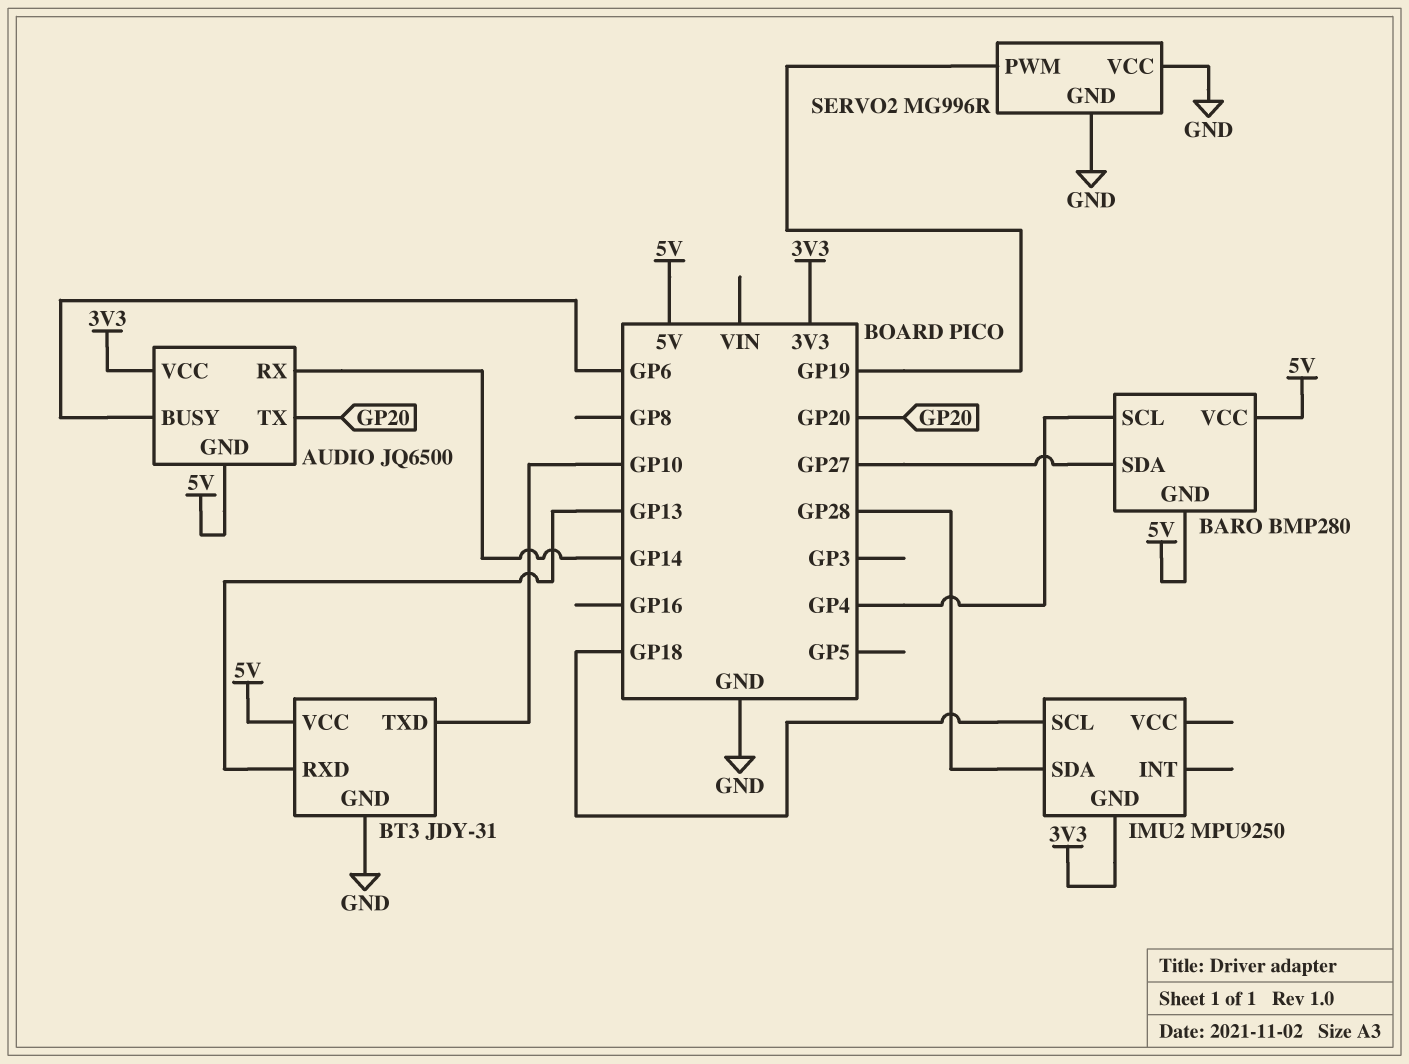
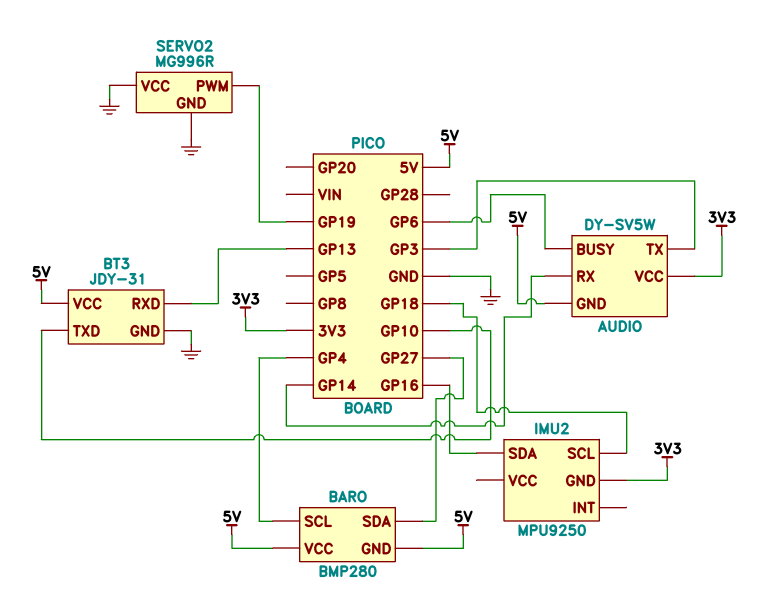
AUDIO: JQ6500 -> DY-SV5W
AUDIO pin TX: GP20 -> GP3
IMU2 pin SDA: GP28 -> GP16

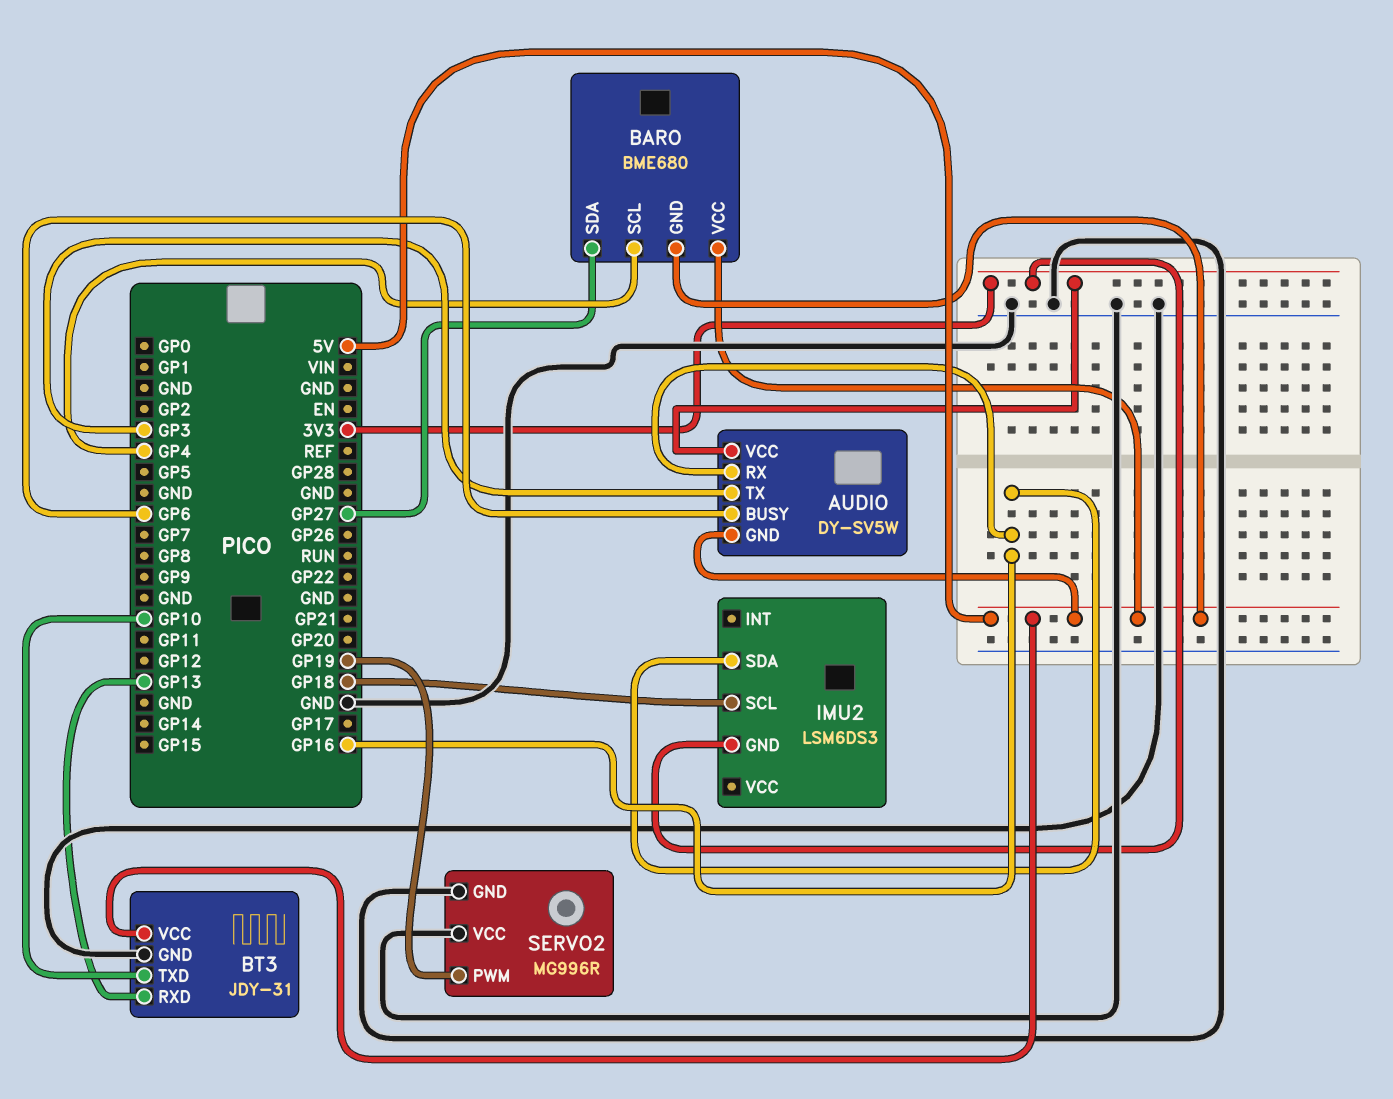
AUDIO pin RX: GP14 -> GP16
BARO: BMP280 -> BME680
IMU2: MPU9250 -> LSM6DS3

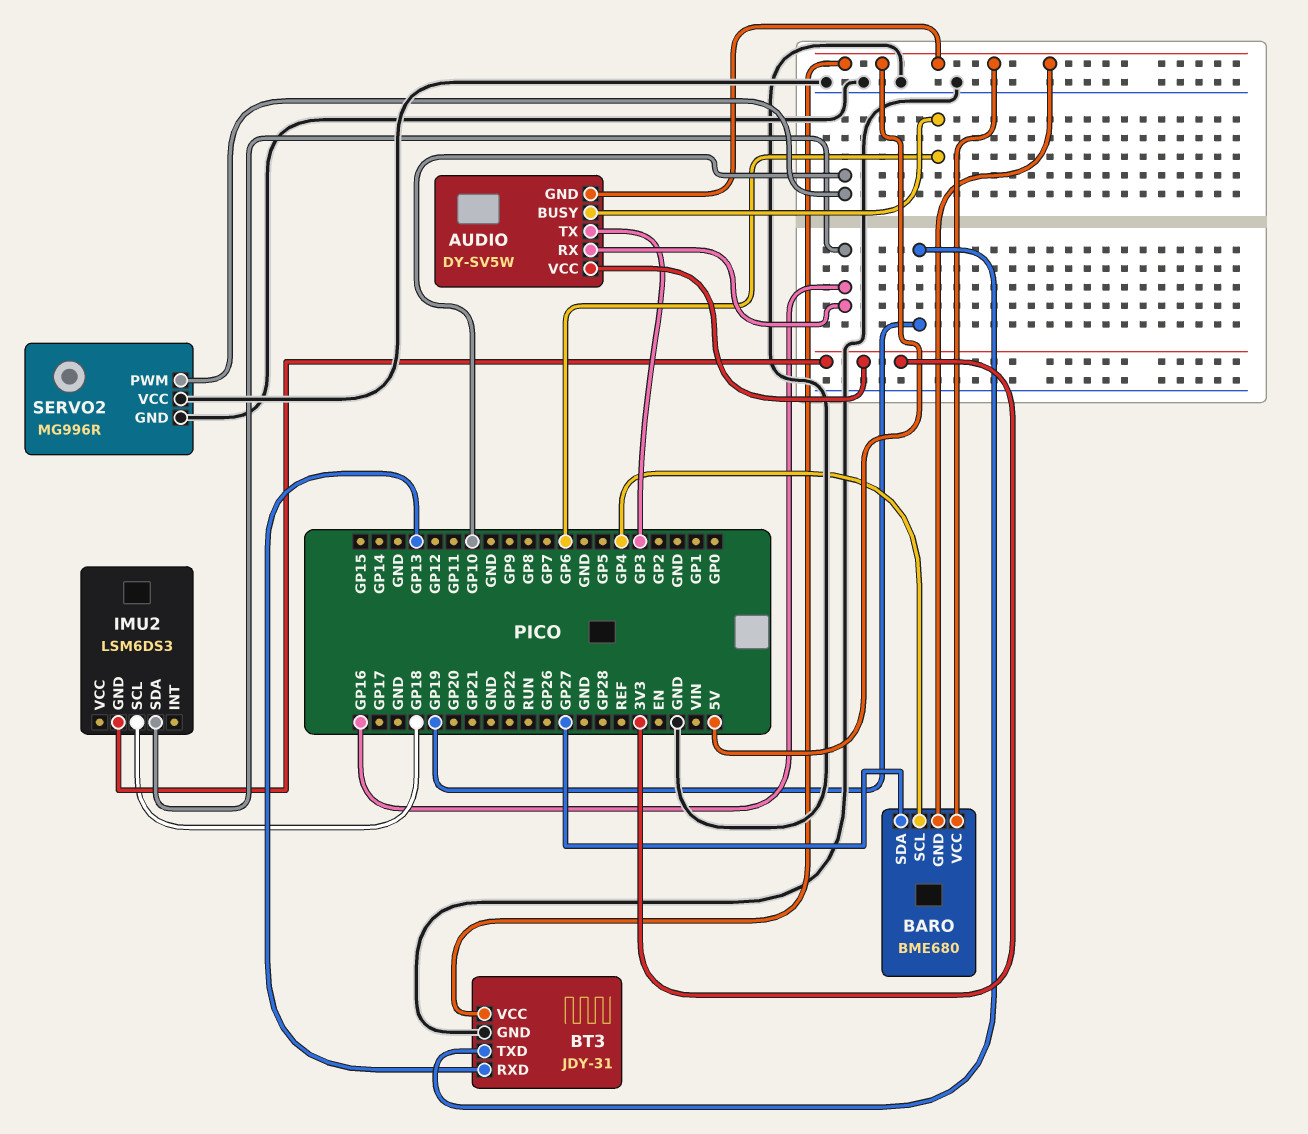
BT3 pin TXD: GP10 -> GP19
SERVO2 pin PWM: GP19 -> GP10

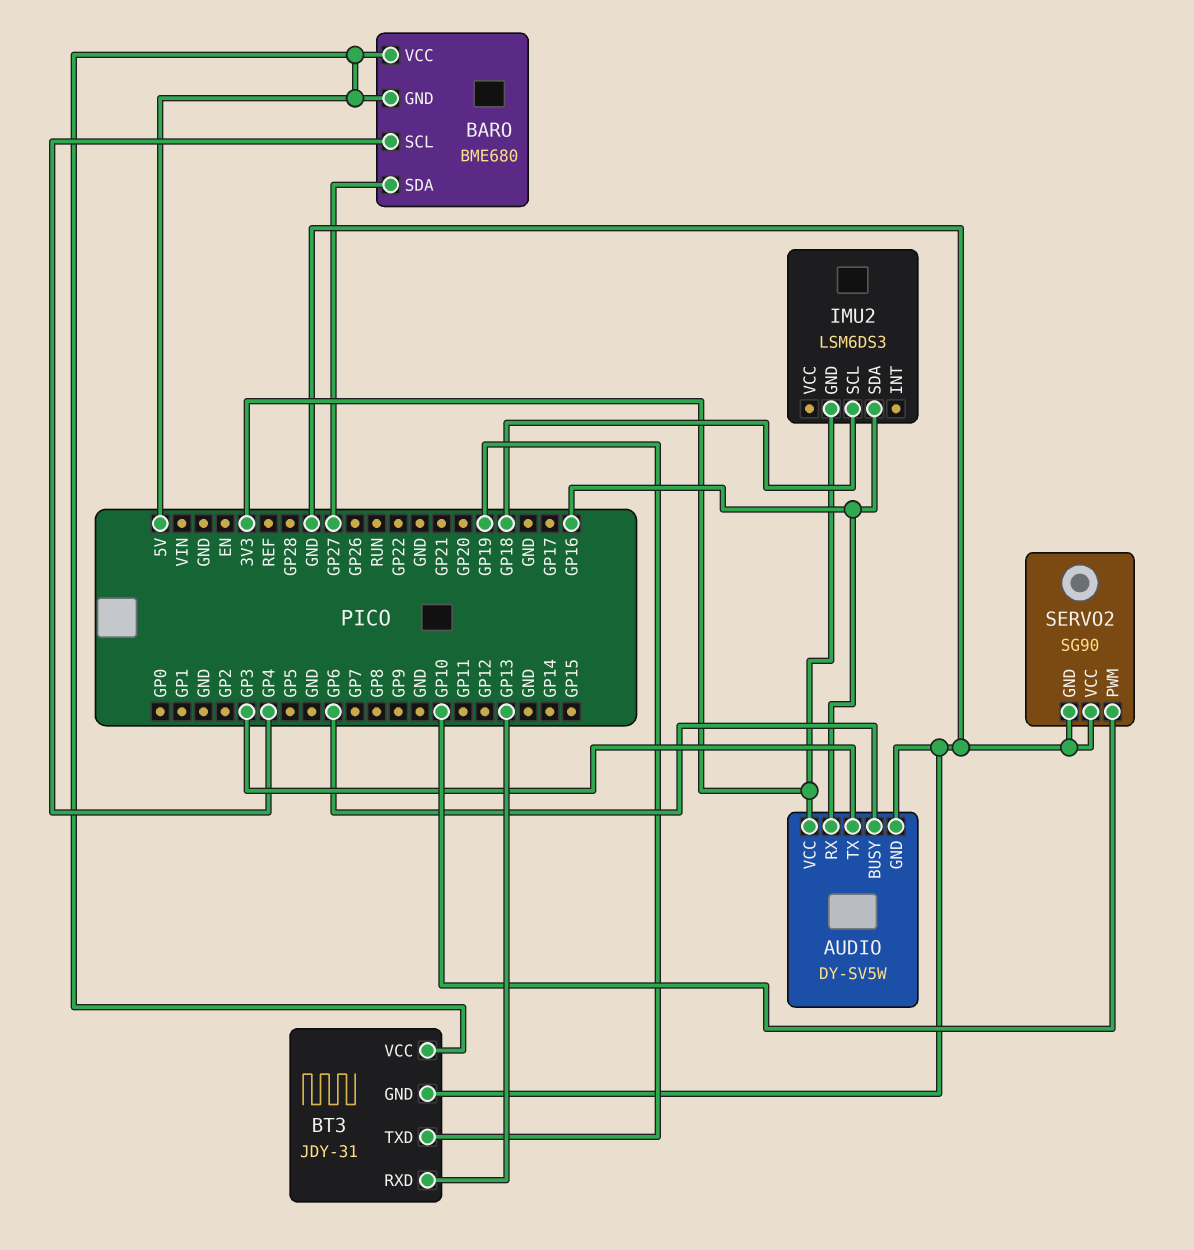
AUDIO pin GND: 5V -> GND
SERVO2: MG996R -> SG90

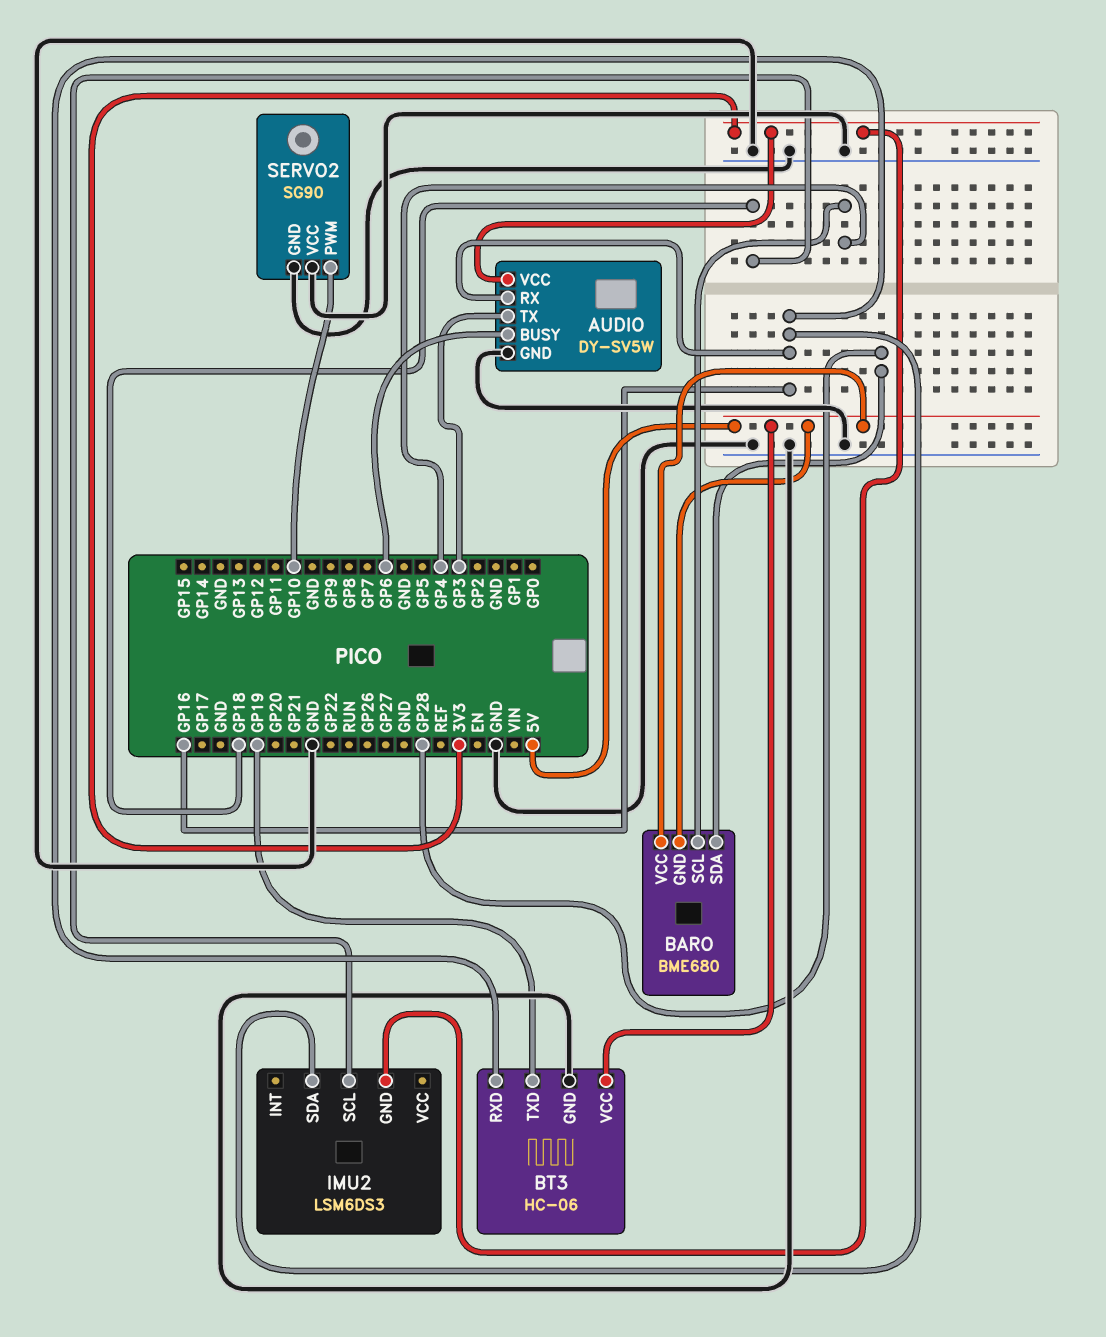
BARO pin SDA: GP27 -> GP28
BT3: JDY-31 -> HC-06
BT3 pin RXD: GP13 -> GP16

